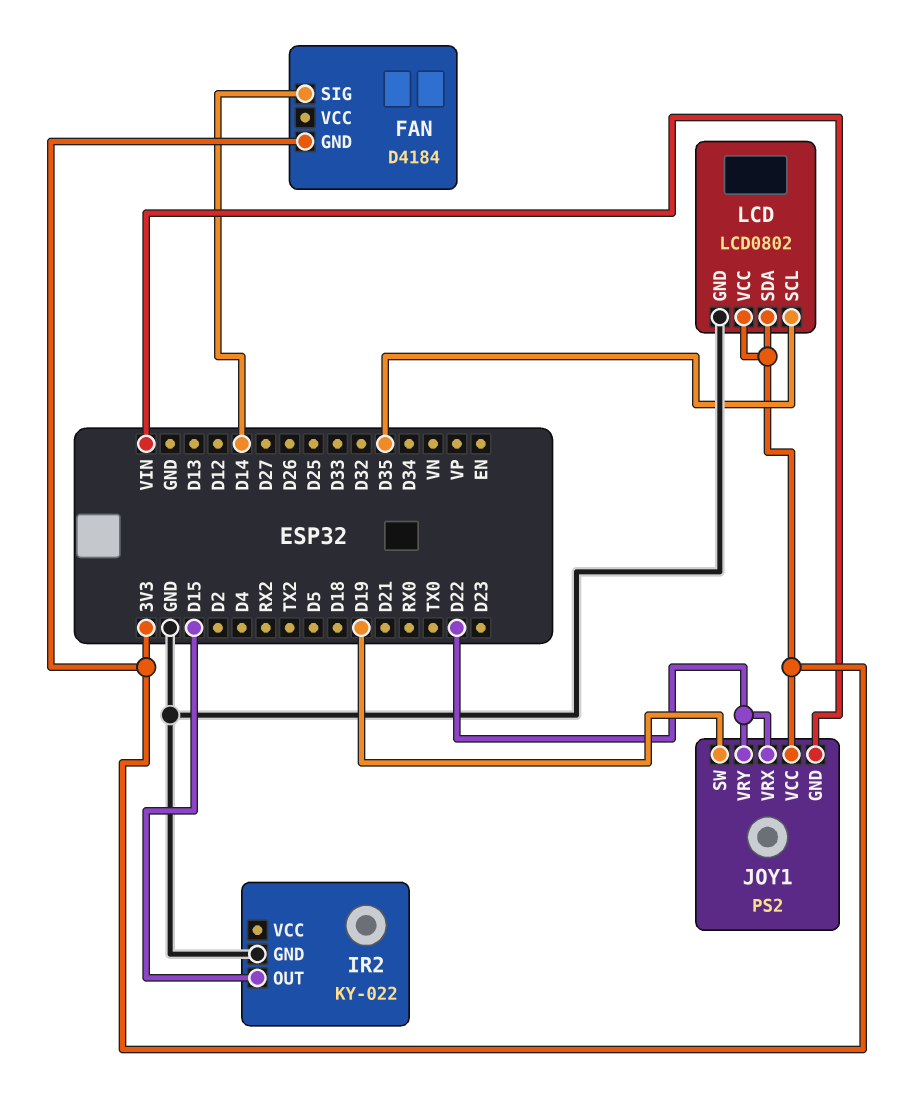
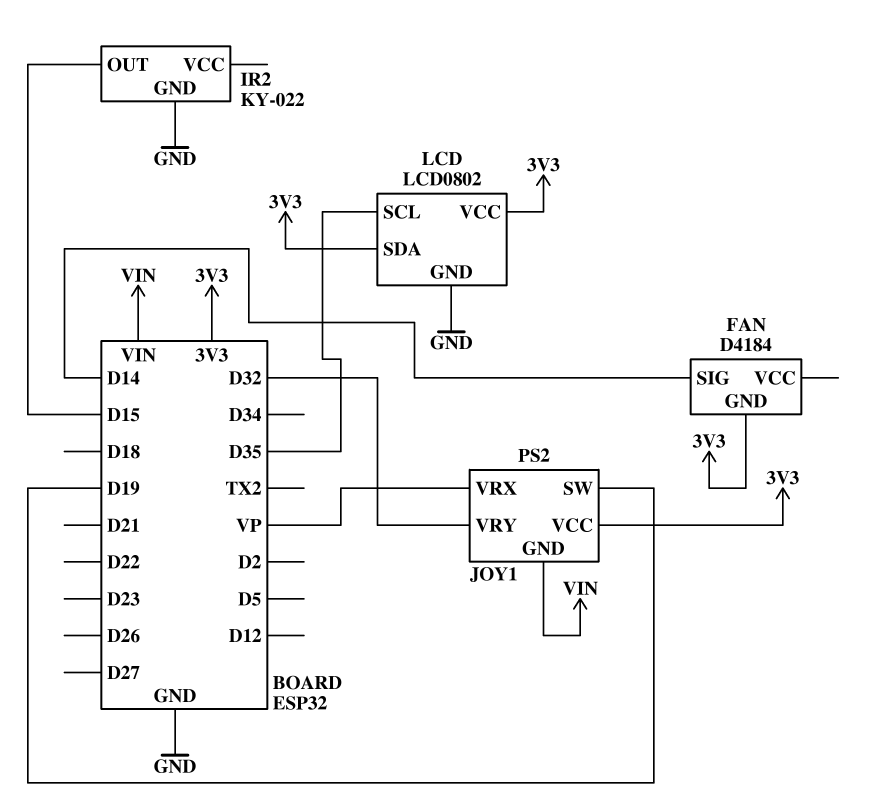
JOY1 pin VRX: D22 -> VP
JOY1 pin VRY: D22 -> D32

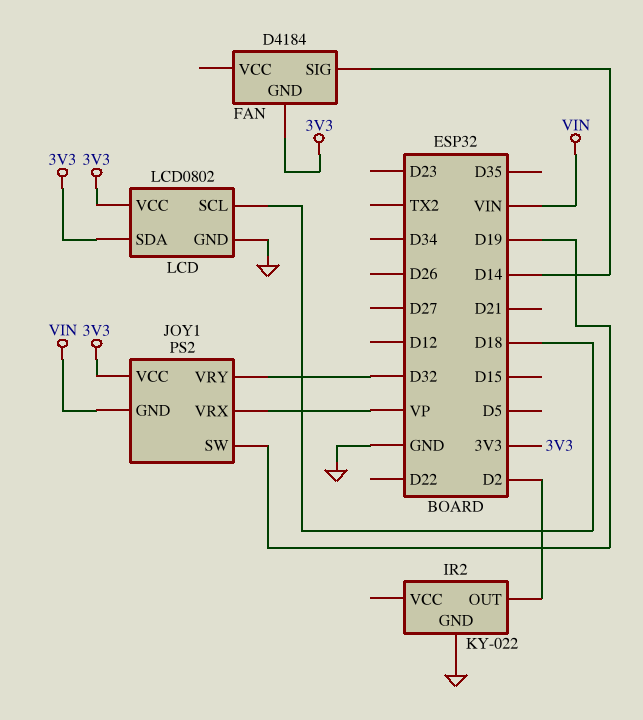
IR2 pin OUT: D15 -> D2
LCD pin SCL: D35 -> D18

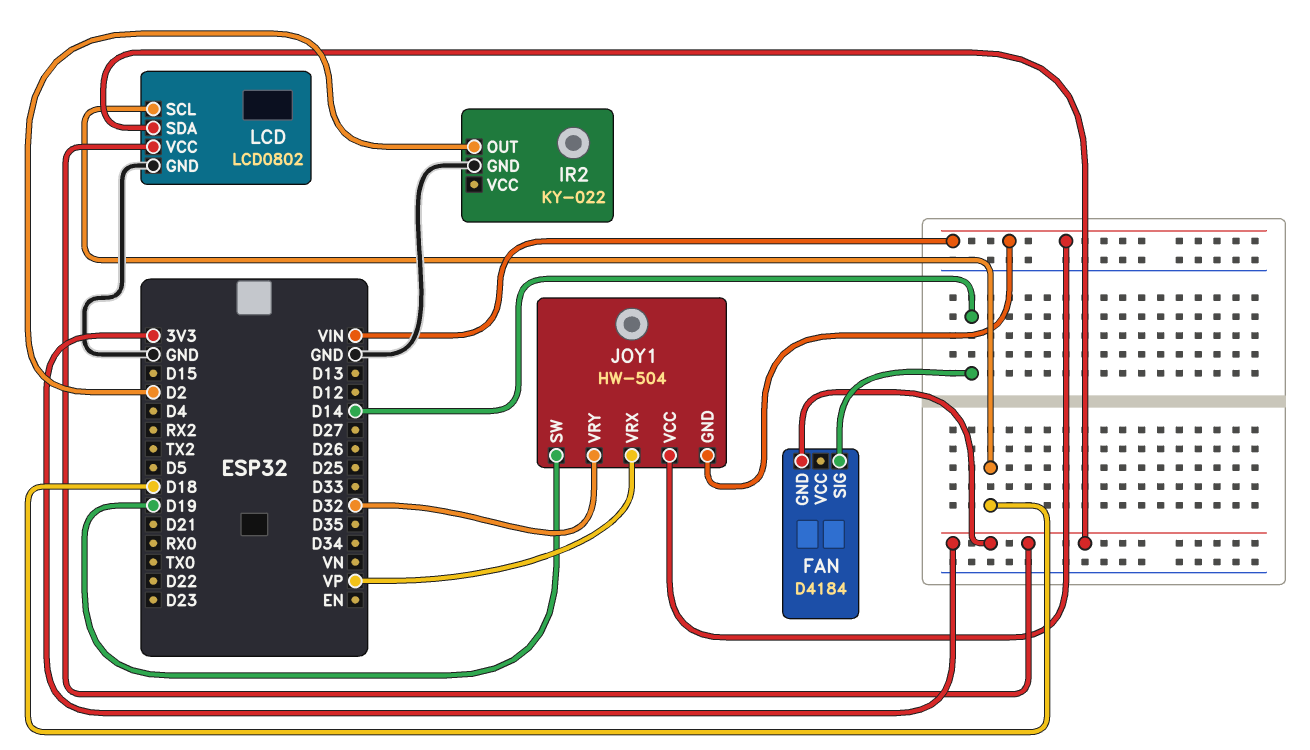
JOY1: PS2 -> HW-504
JOY1 pin VCC: 3V3 -> VIN

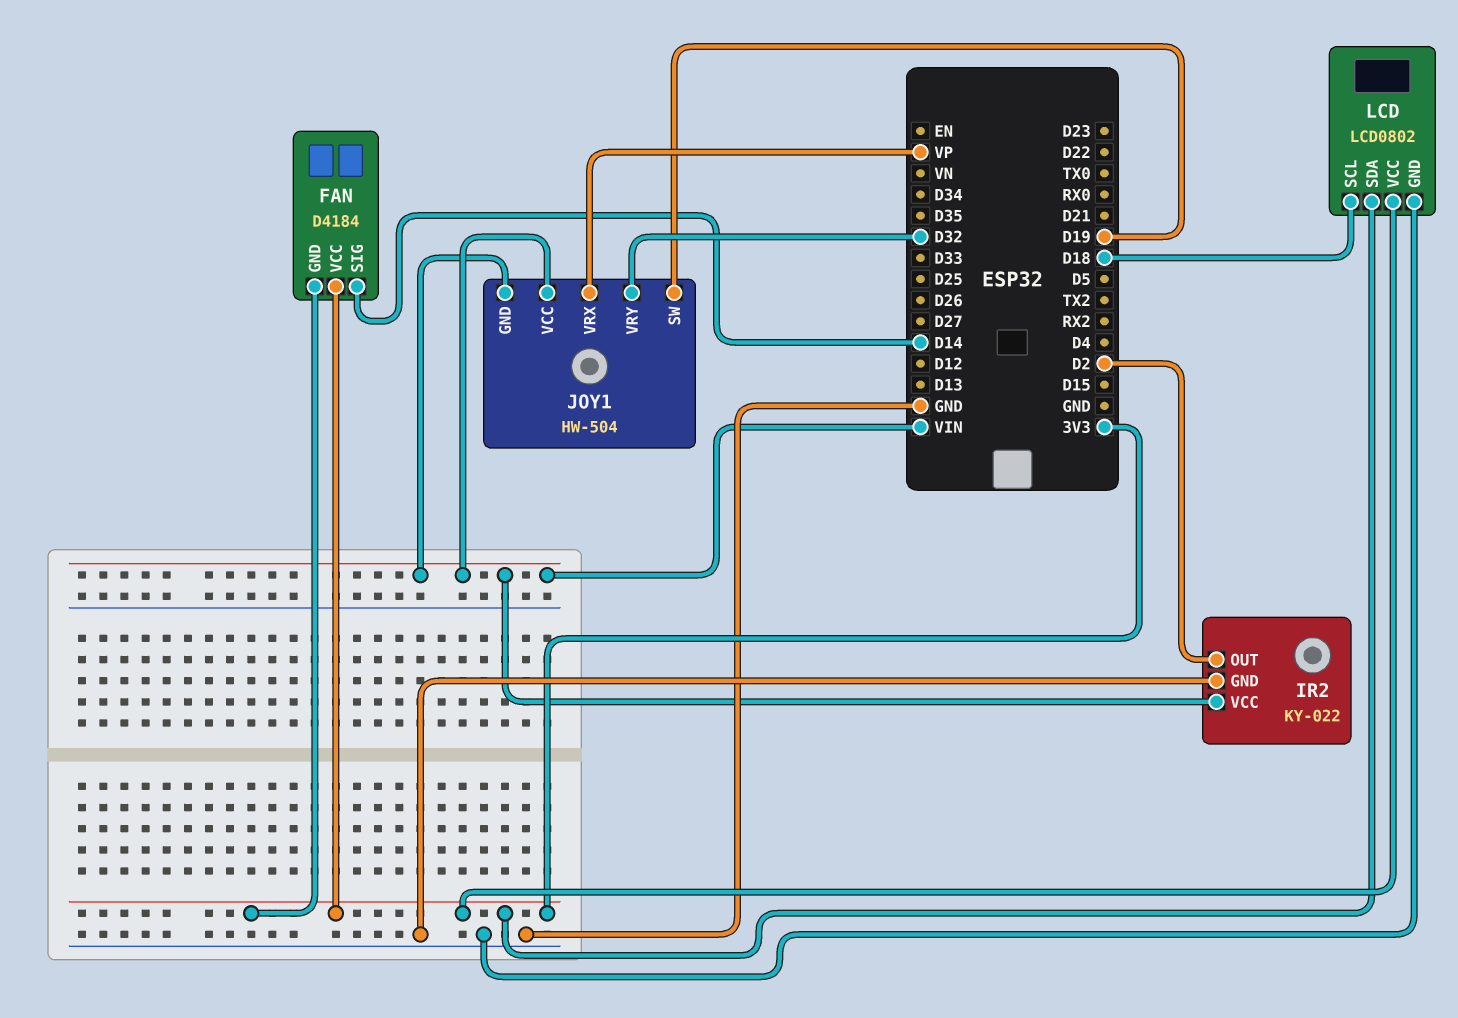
FAN pin VCC: none -> 3V3
IR2 pin VCC: none -> VIN

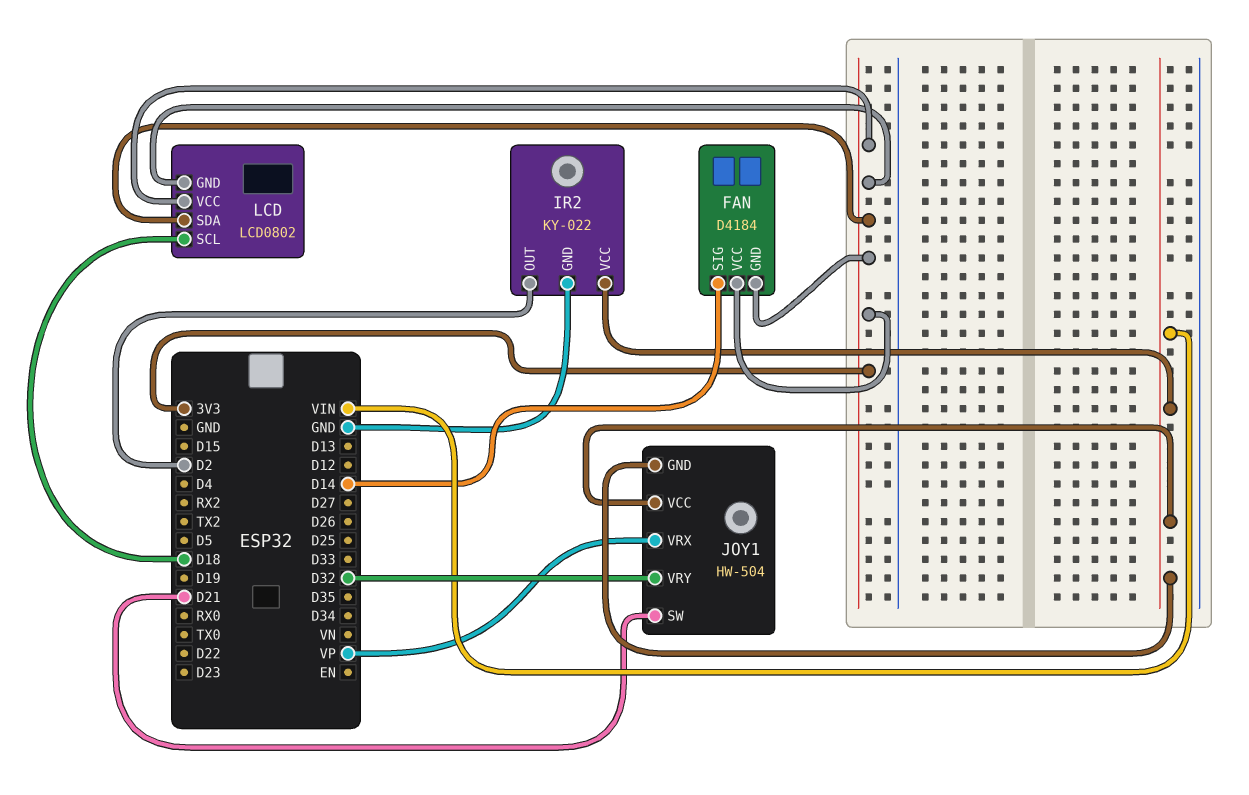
JOY1 pin SW: D19 -> D21
LCD pin GND: GND -> 3V3

